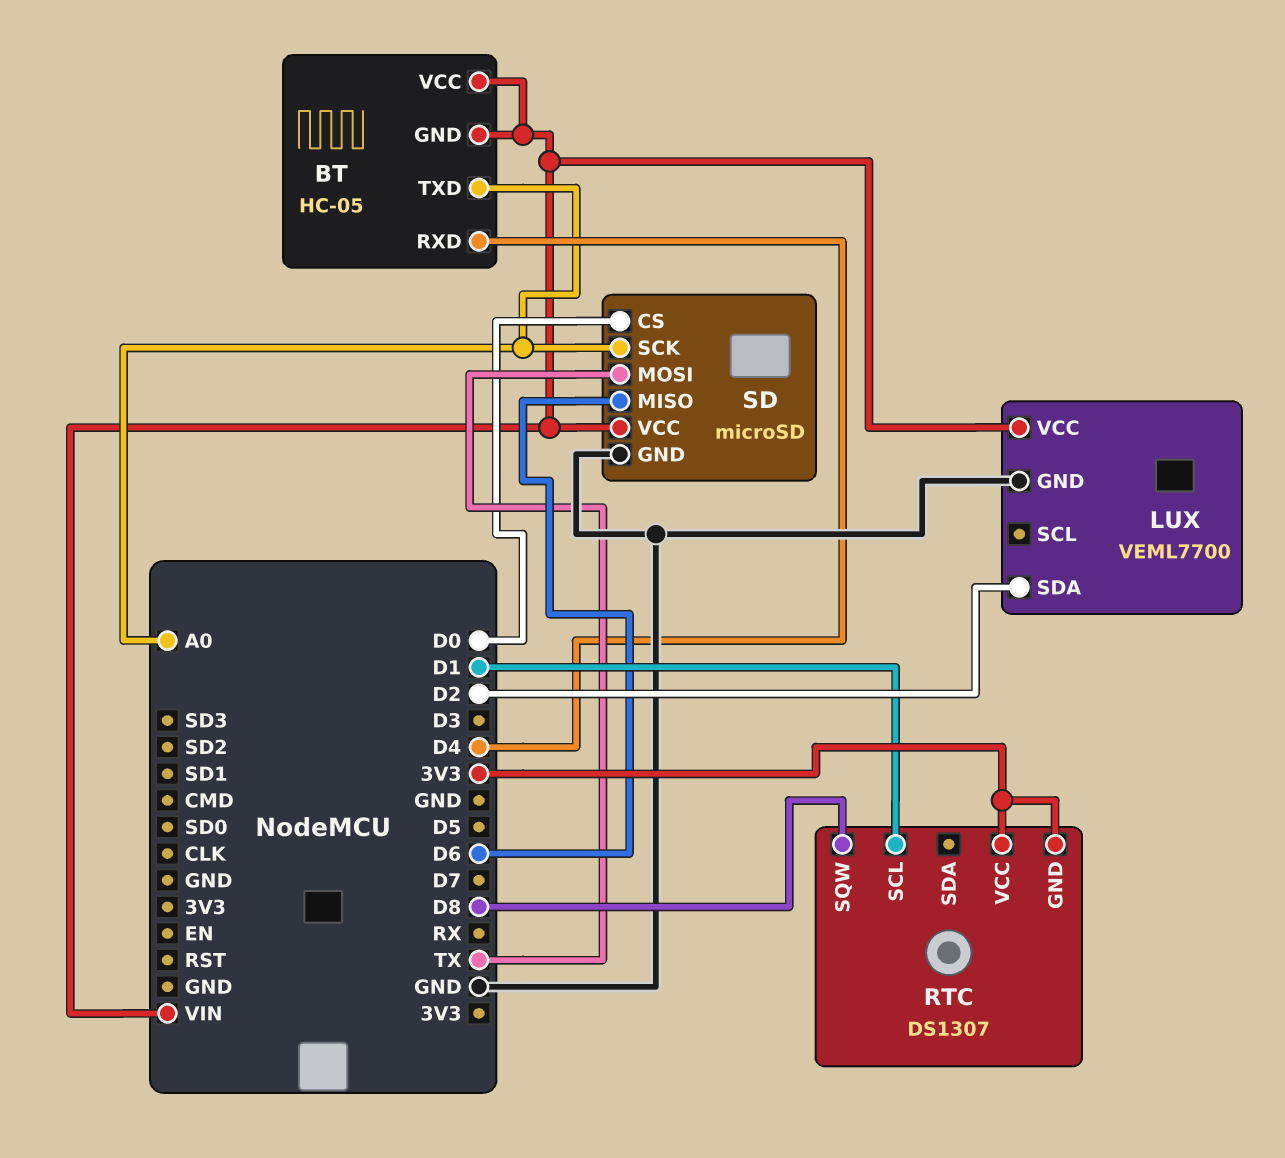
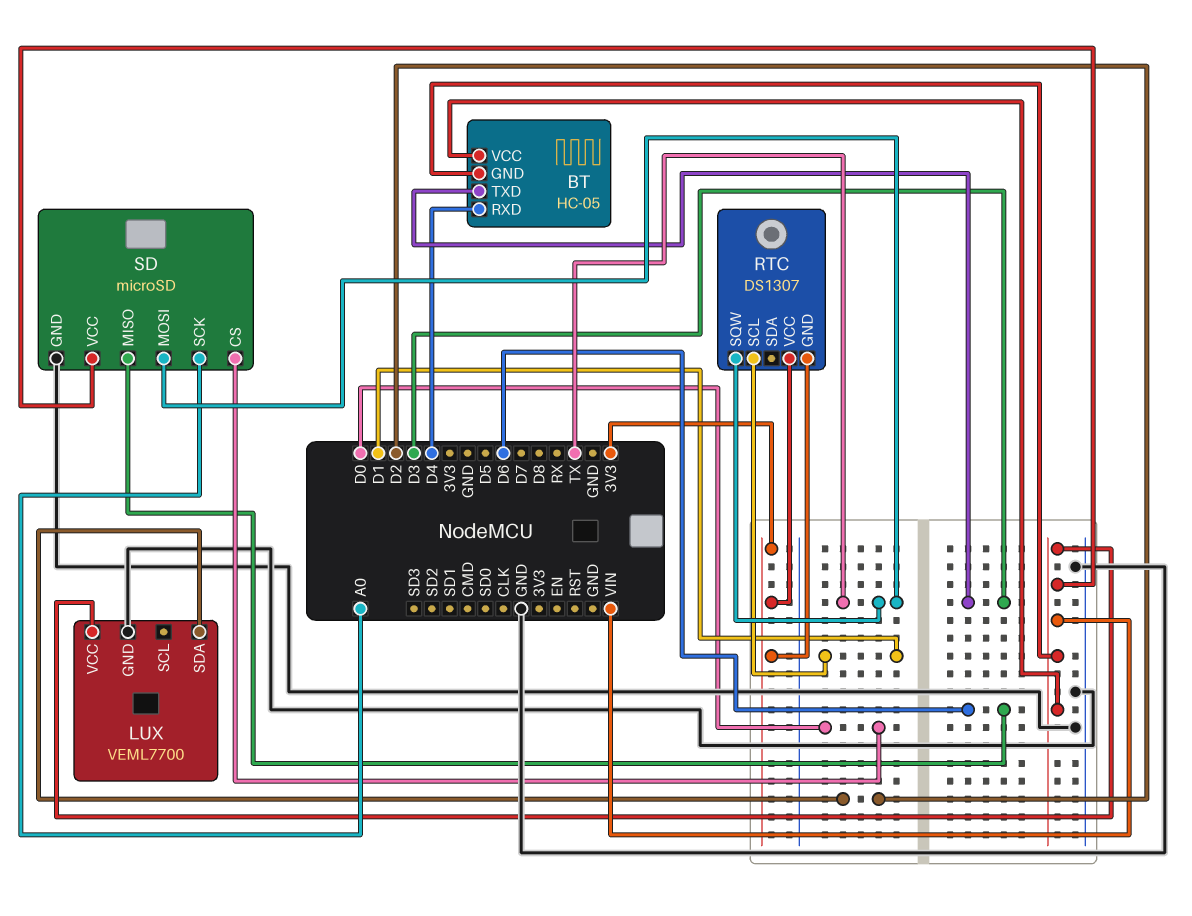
BT pin TXD: A0 -> D3
RTC pin SQW: D8 -> TX

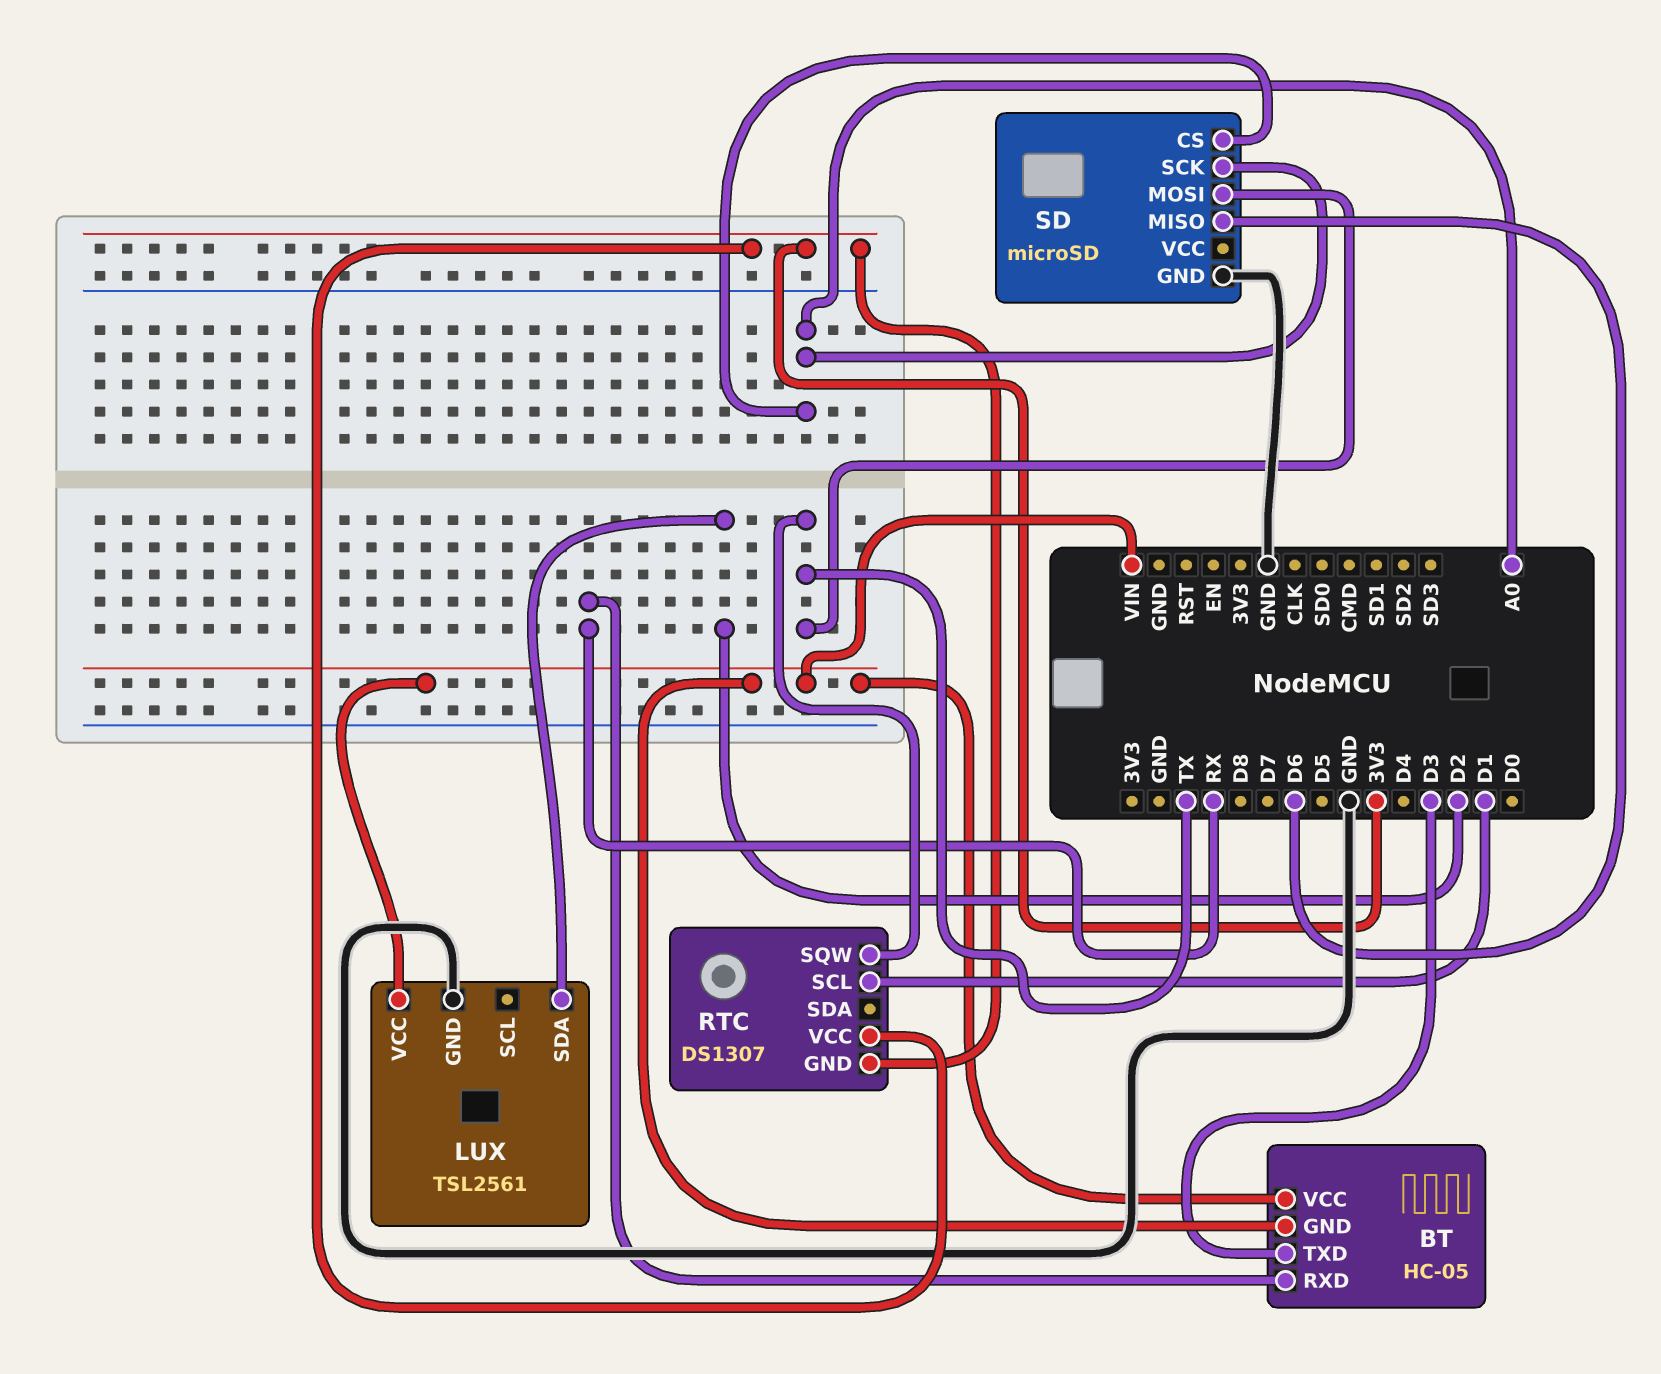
BT pin RXD: D4 -> RX
LUX: VEML7700 -> TSL2561
SD pin CS: D0 -> A0
SD pin VCC: VIN -> none

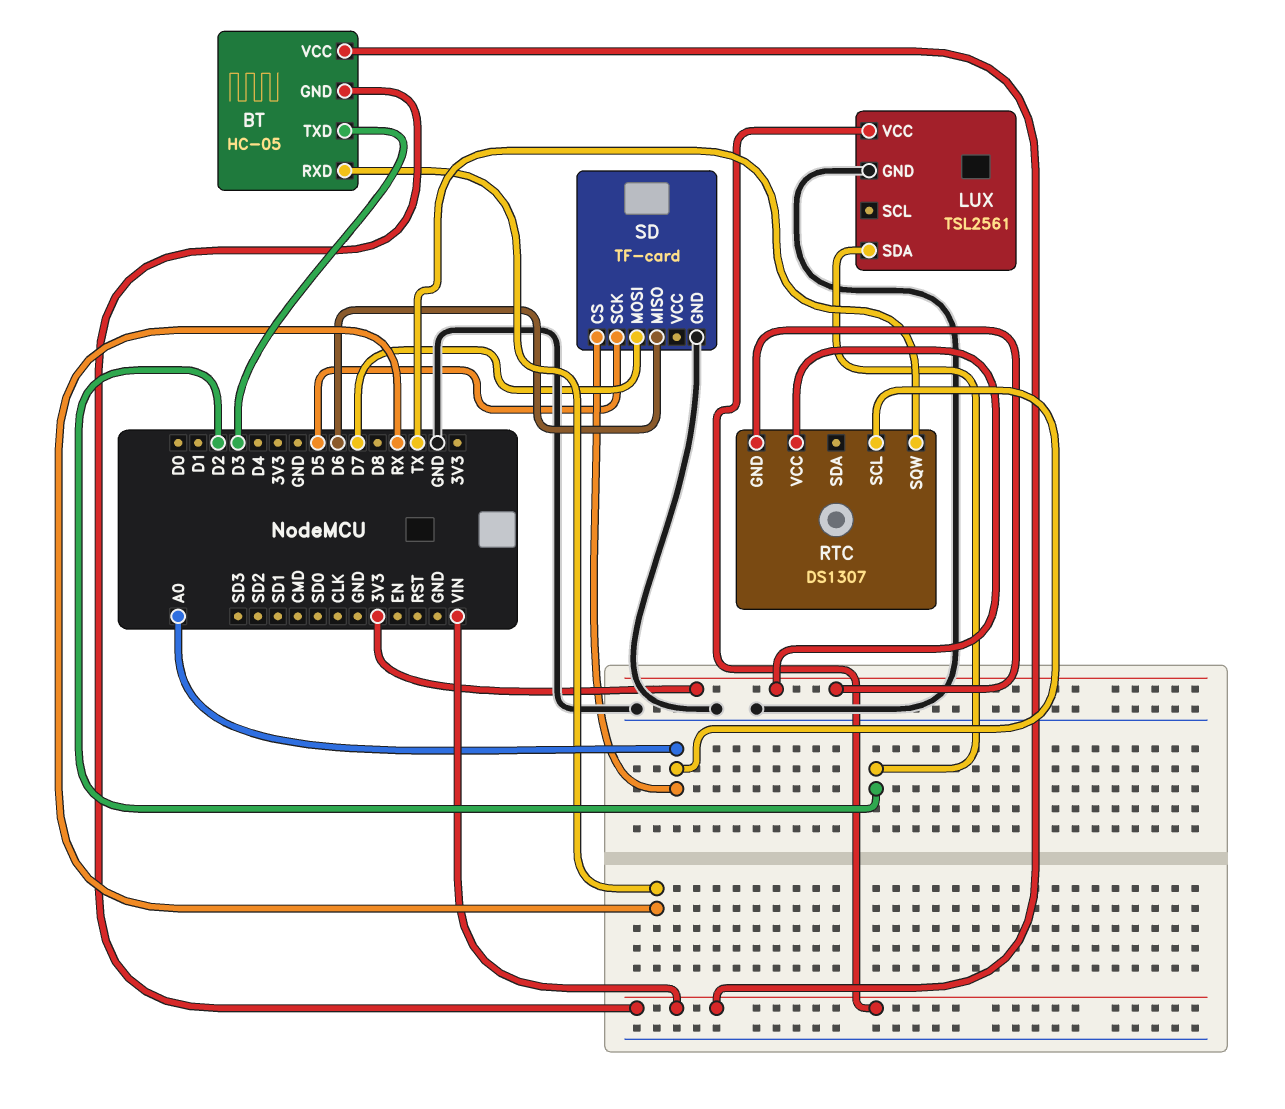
RTC pin SCL: D1 -> A0
SD: microSD -> TF-card
SD pin MOSI: TX -> D7
SD pin SCK: A0 -> D5

